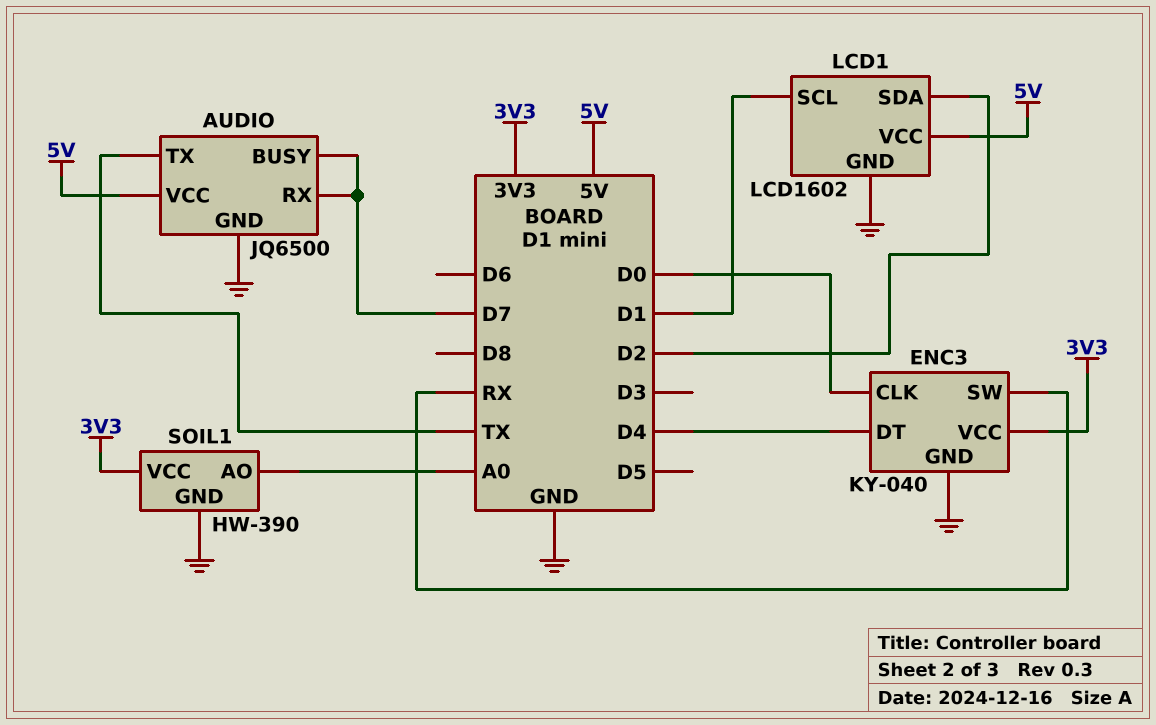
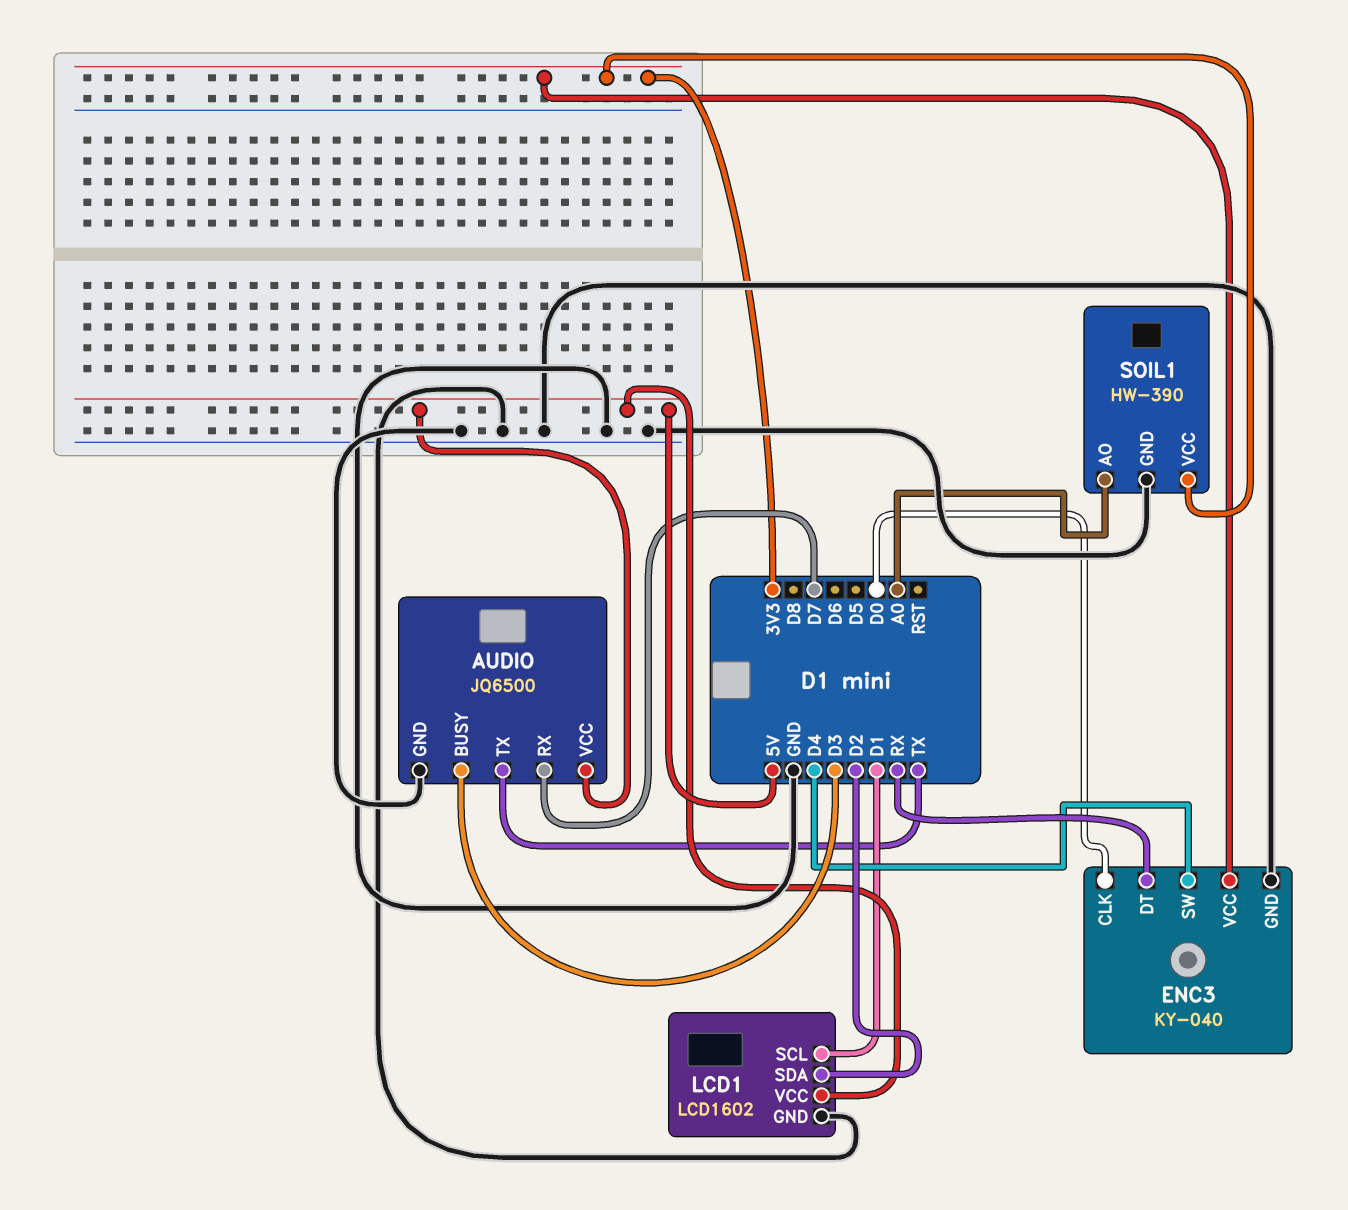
AUDIO pin BUSY: D7 -> D3
ENC3 pin DT: D4 -> RX
ENC3 pin SW: RX -> D4

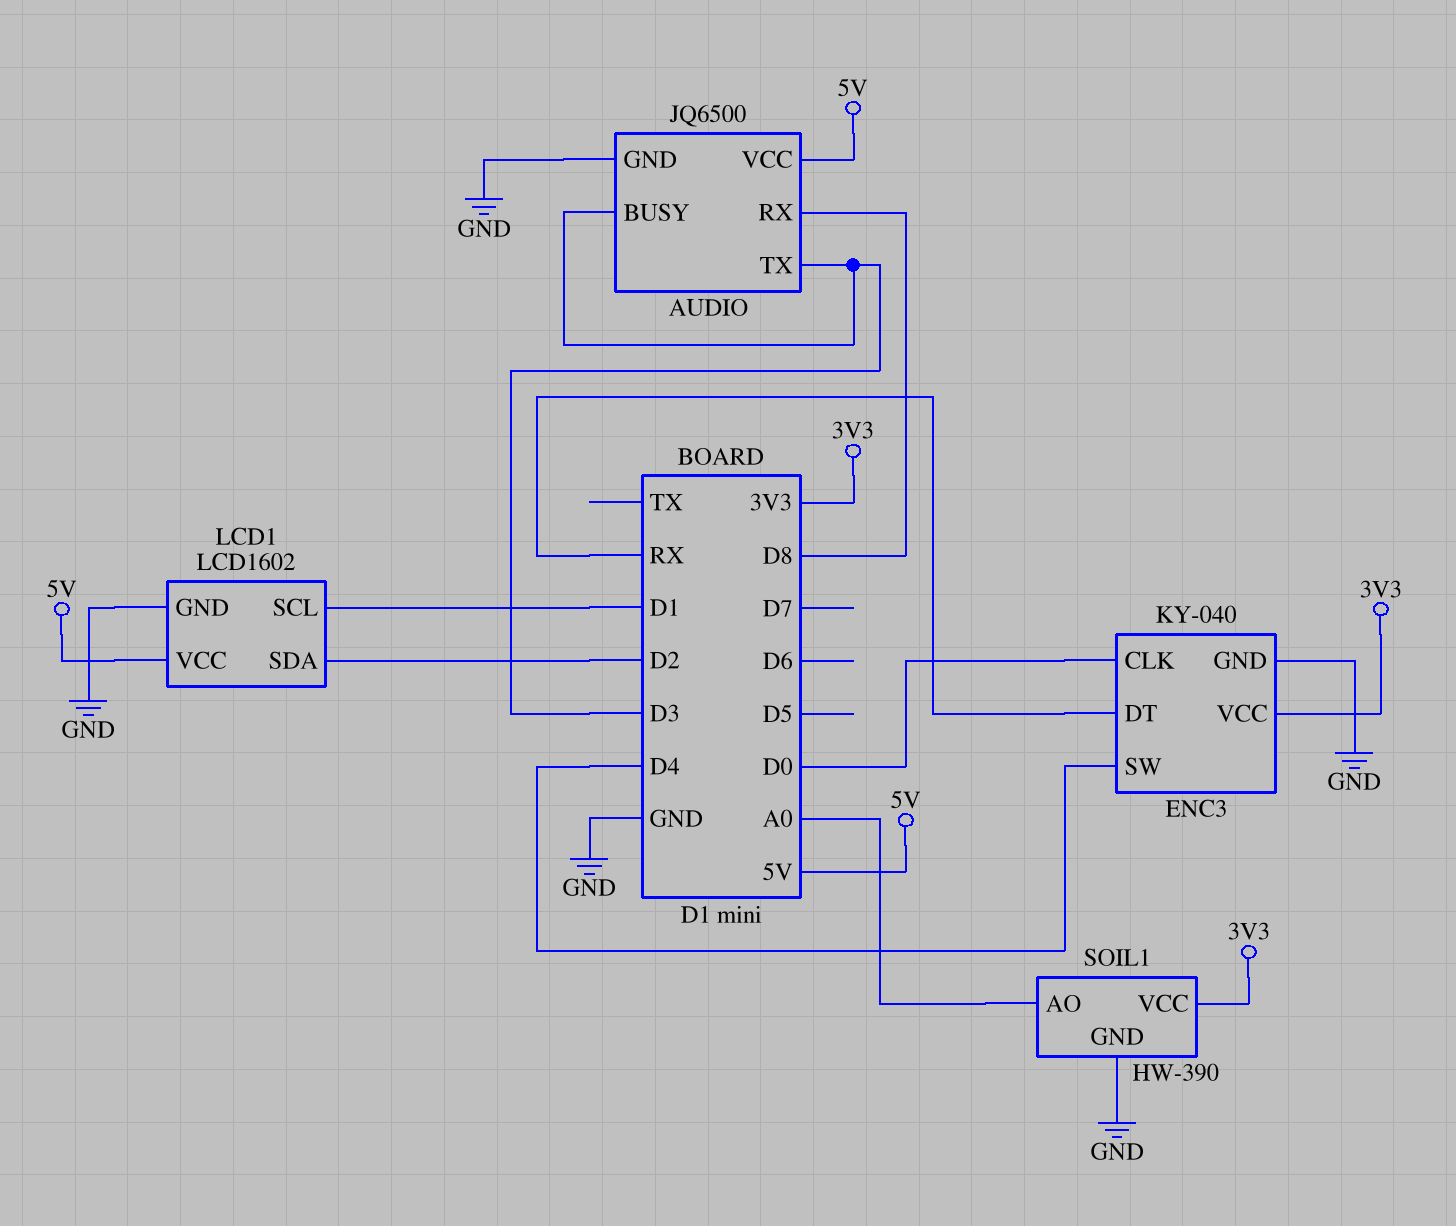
AUDIO pin RX: D7 -> D8
AUDIO pin TX: TX -> D3

